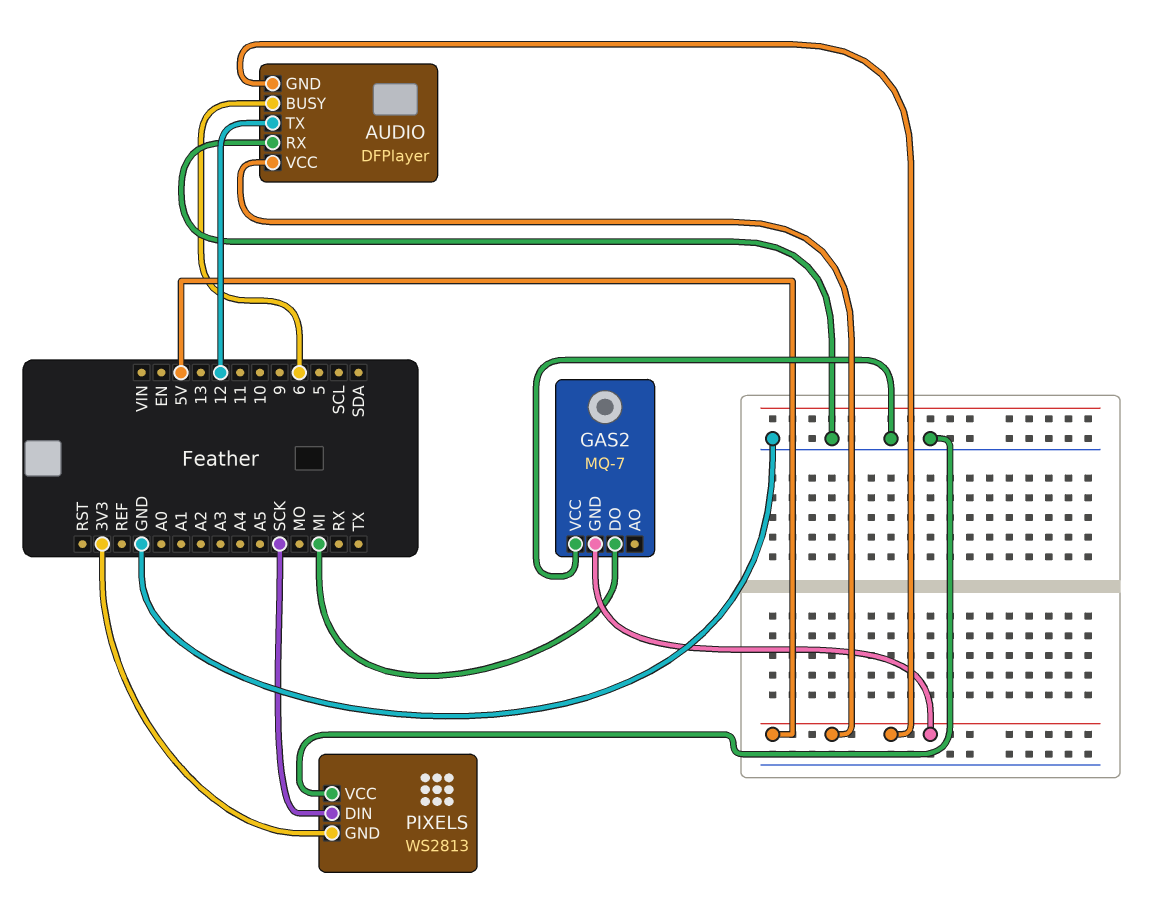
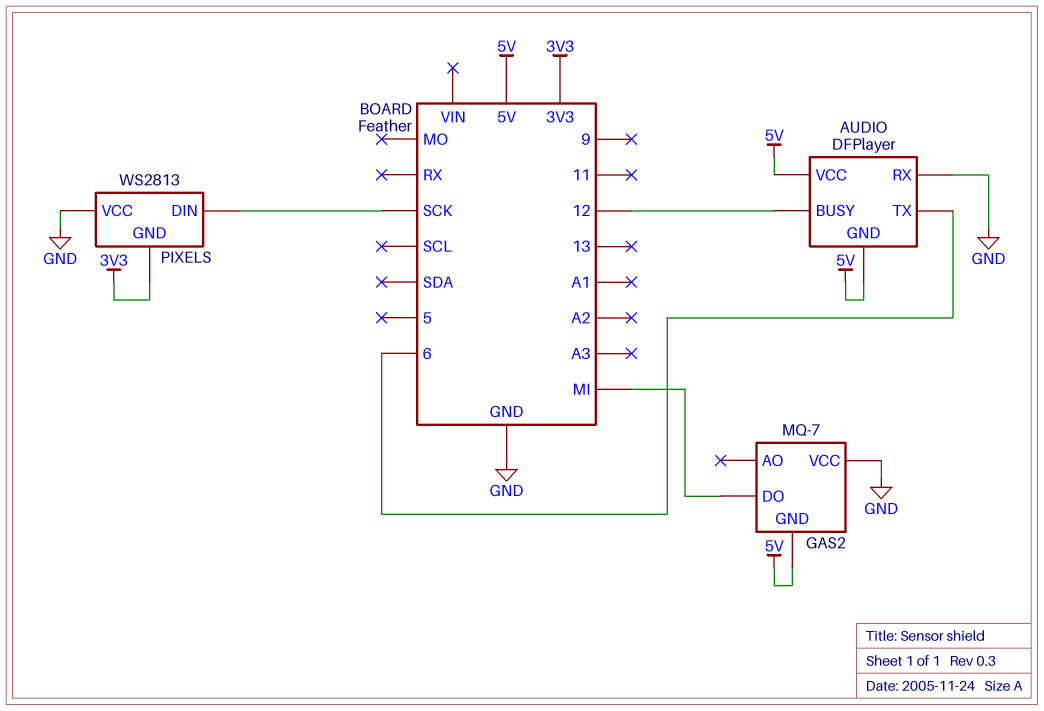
AUDIO pin BUSY: 6 -> 12
AUDIO pin TX: 12 -> 6

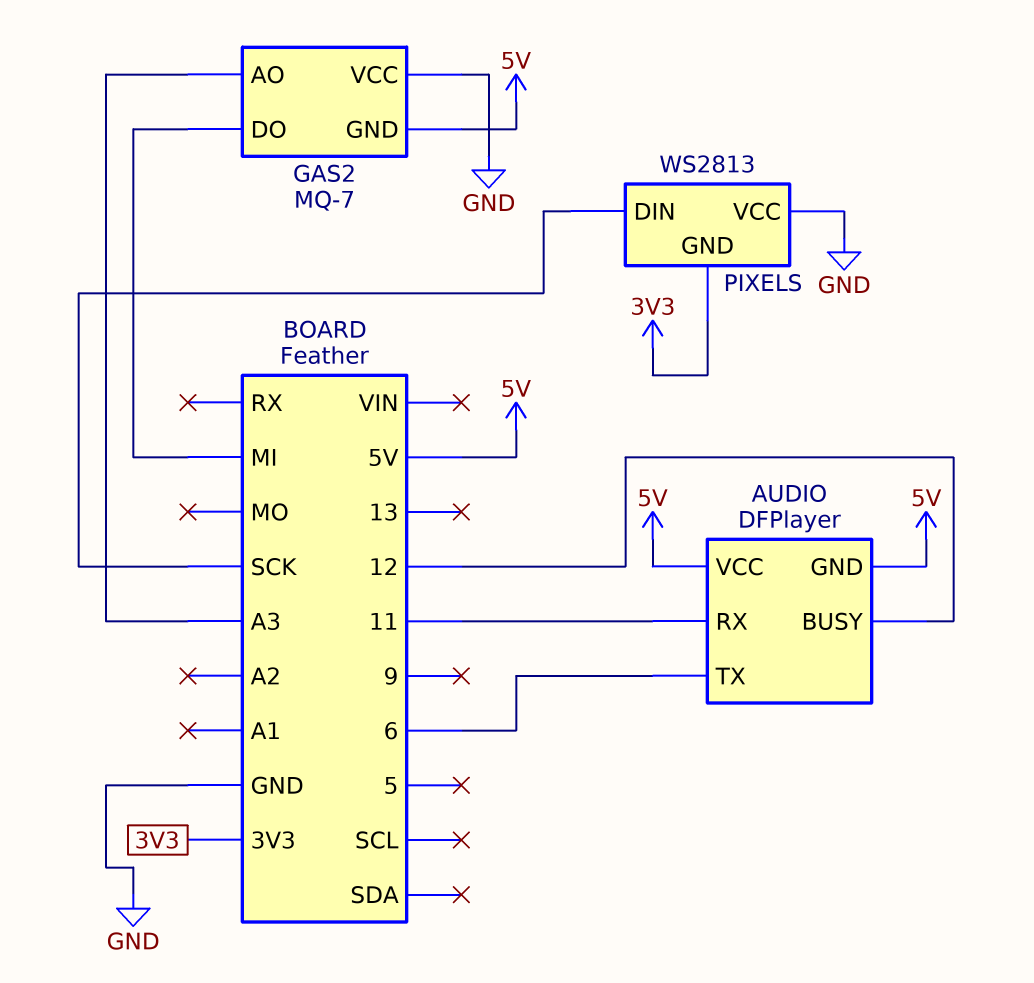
AUDIO pin RX: GND -> 11
GAS2 pin AO: none -> A3

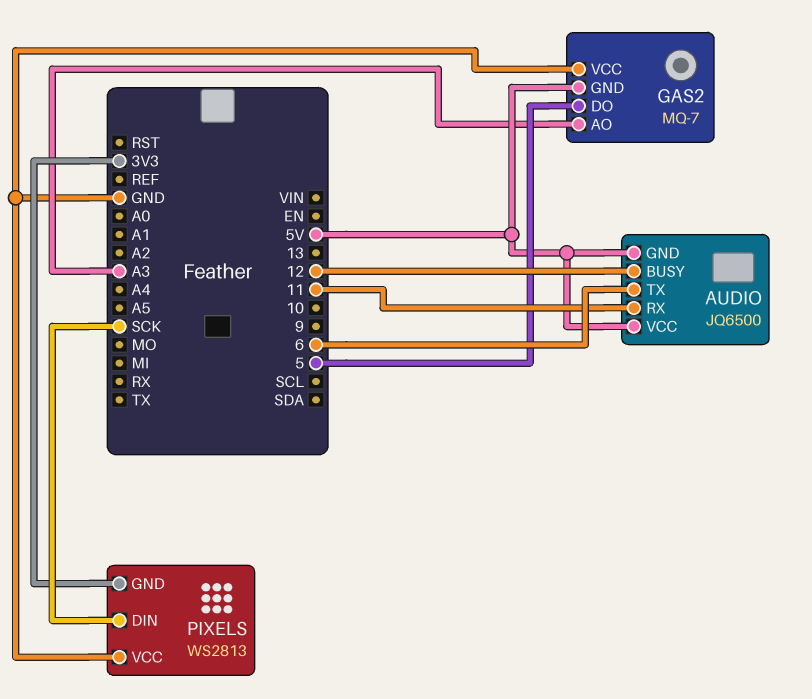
AUDIO: DFPlayer -> JQ6500
GAS2 pin DO: MI -> 5

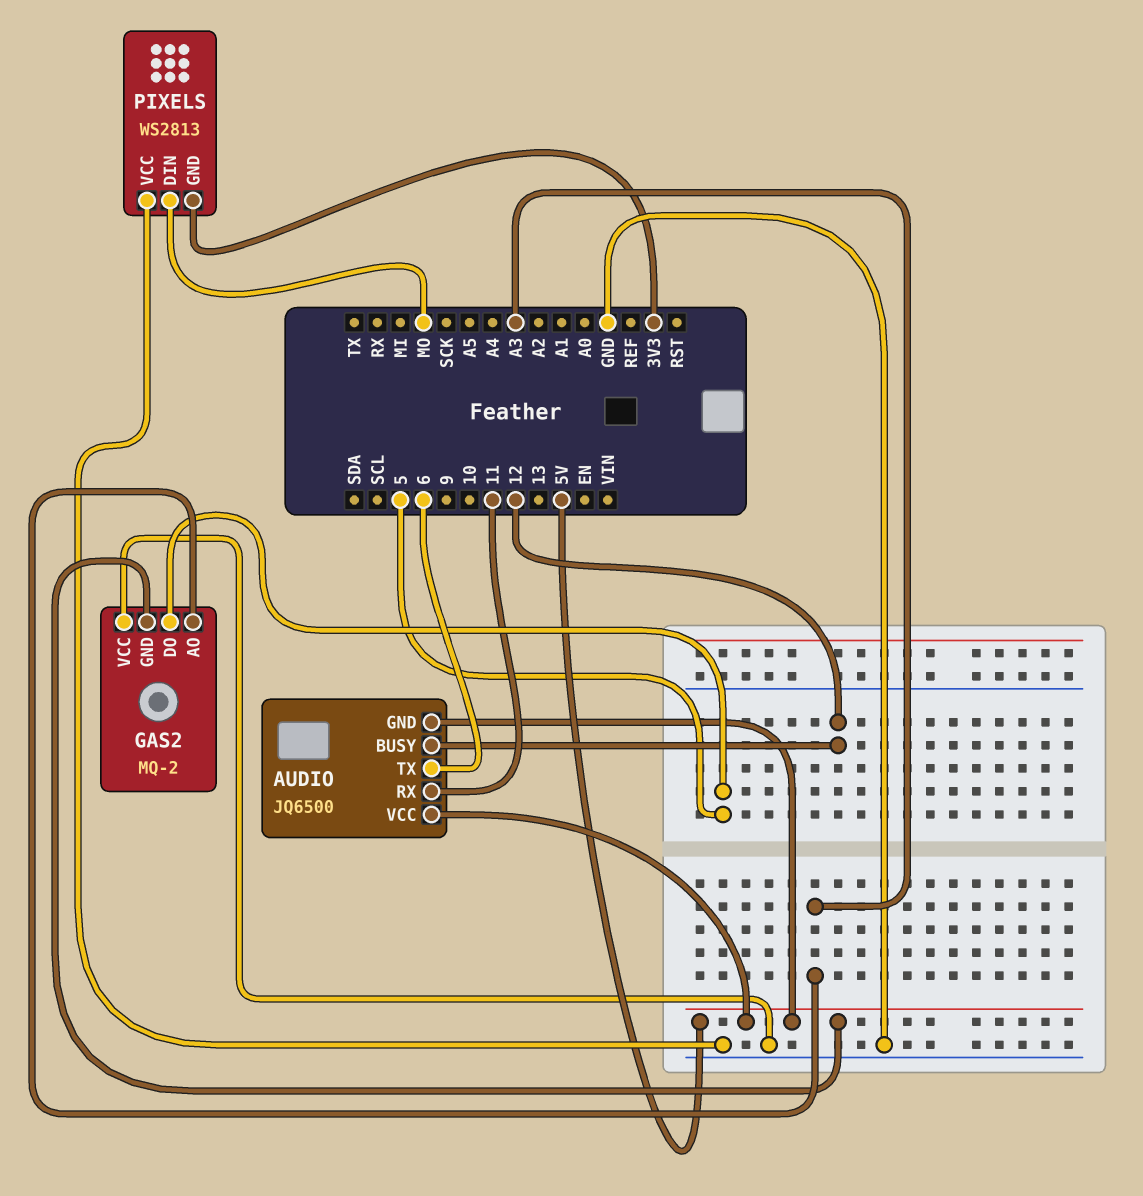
GAS2: MQ-7 -> MQ-2
PIXELS pin DIN: SCK -> MO

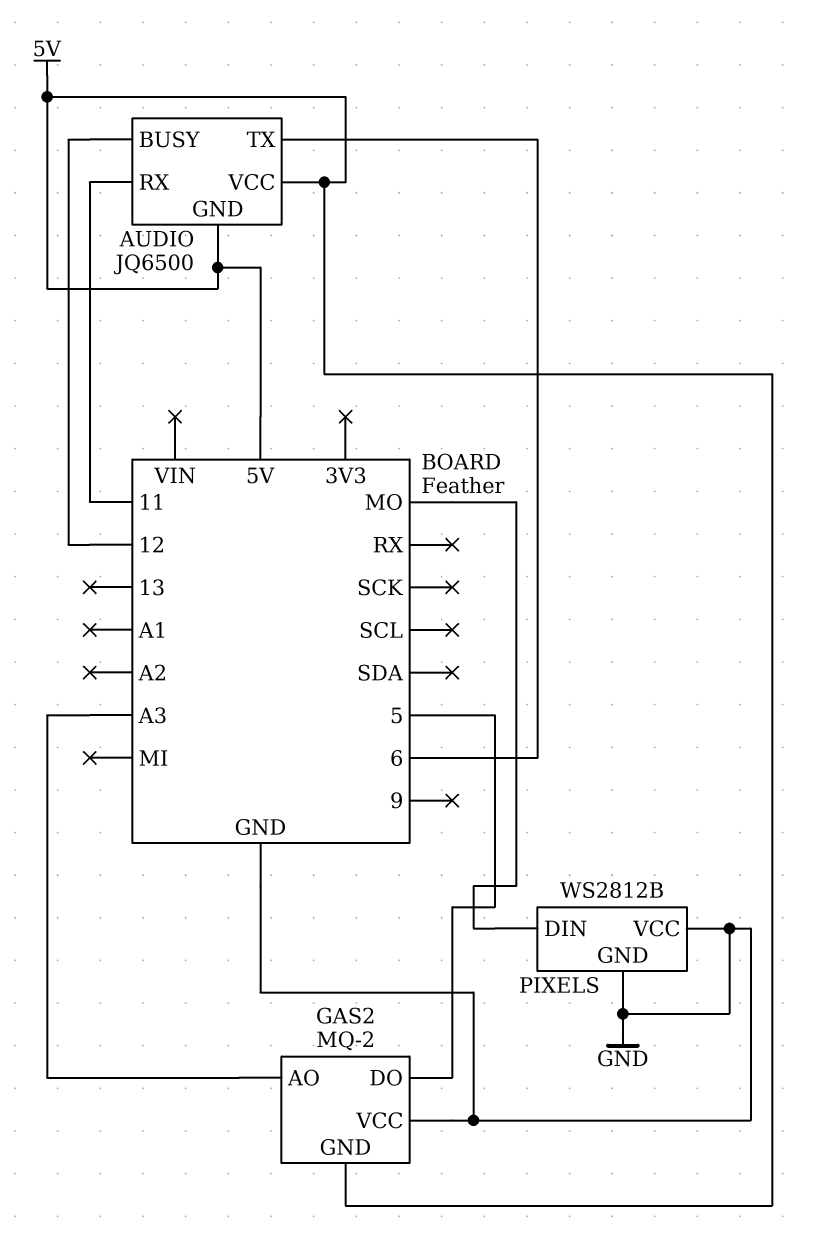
PIXELS: WS2813 -> WS2812B
PIXELS pin GND: 3V3 -> GND

